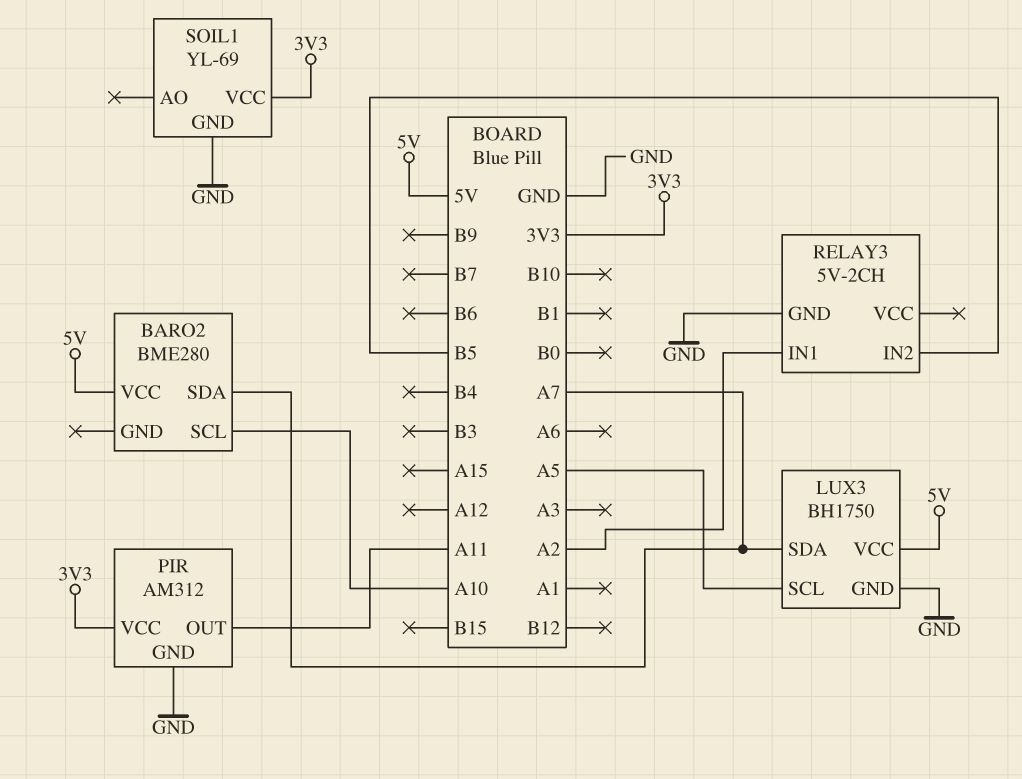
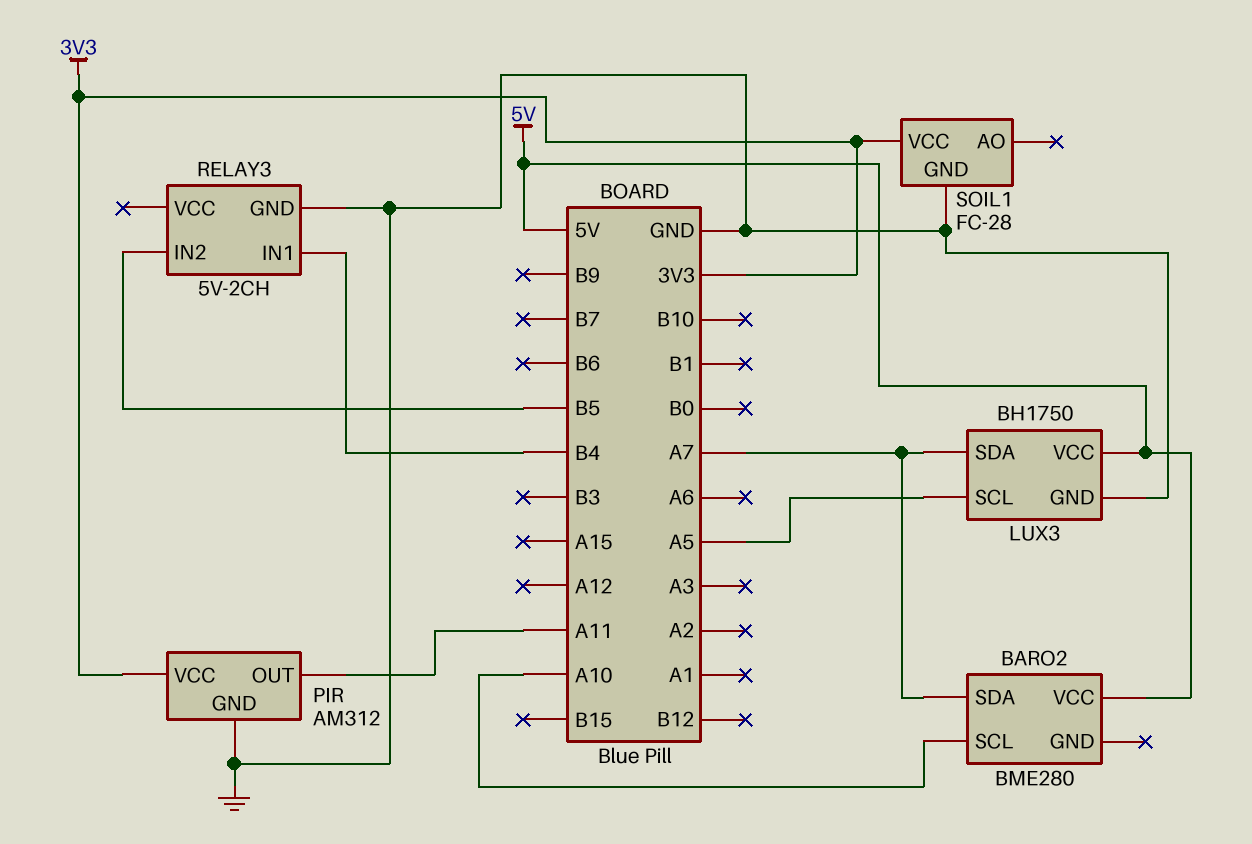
RELAY3 pin IN1: A2 -> B4
SOIL1: YL-69 -> FC-28

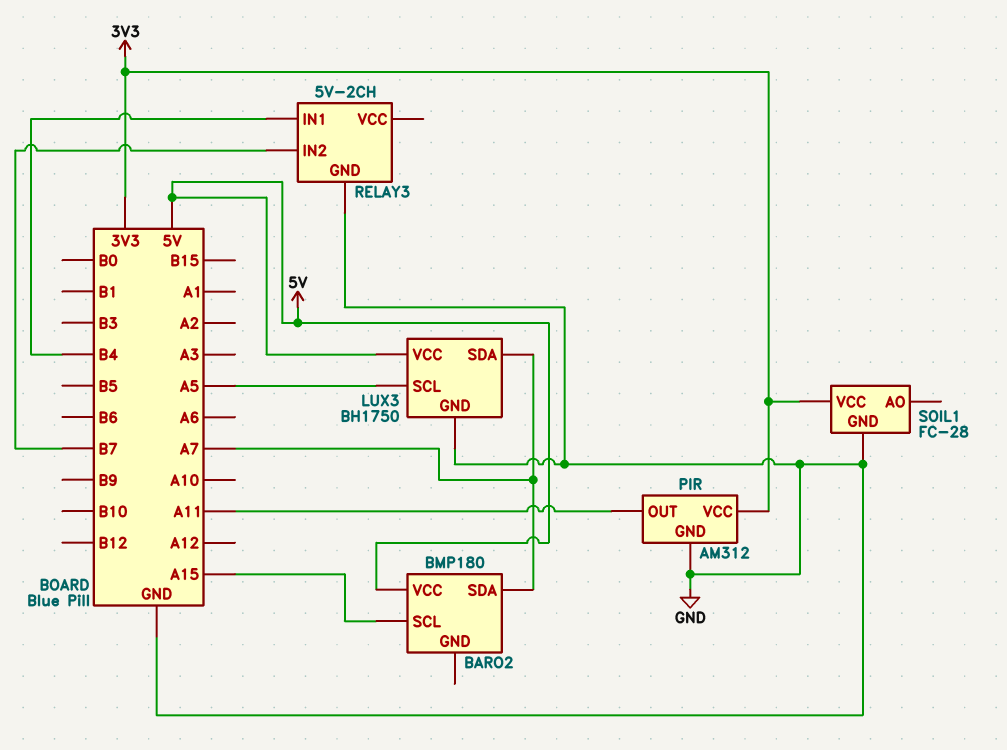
BARO2: BME280 -> BMP180
BARO2 pin SCL: A10 -> A15
RELAY3 pin IN2: B5 -> B7

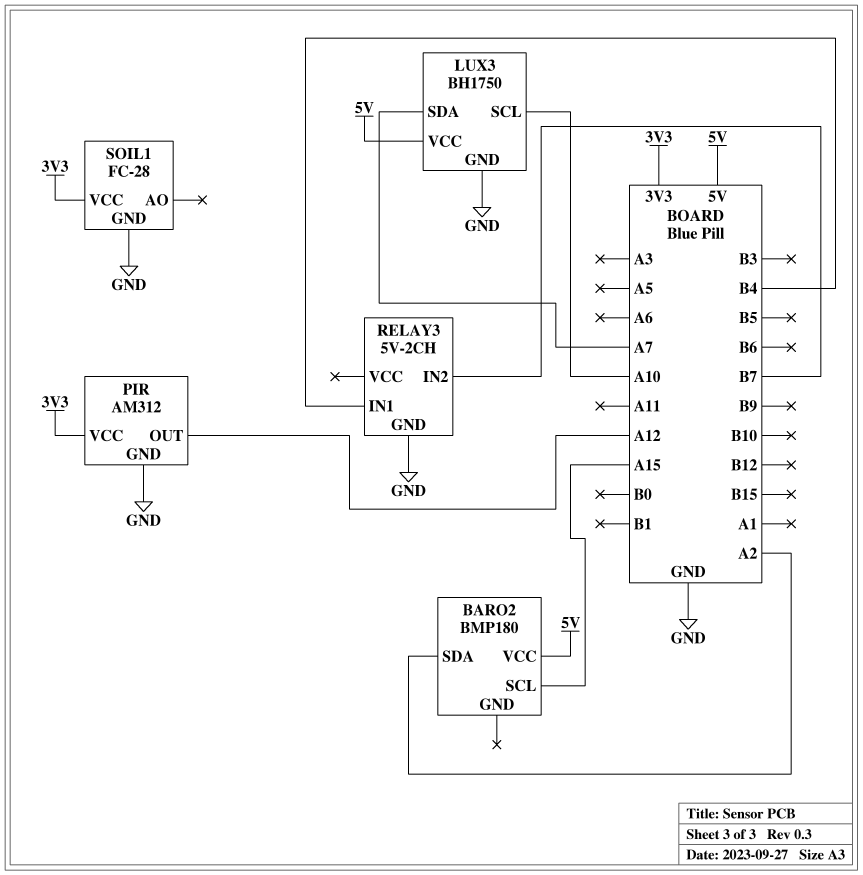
BARO2 pin SDA: A7 -> A2
LUX3 pin SCL: A5 -> A10
PIR pin OUT: A11 -> A12

